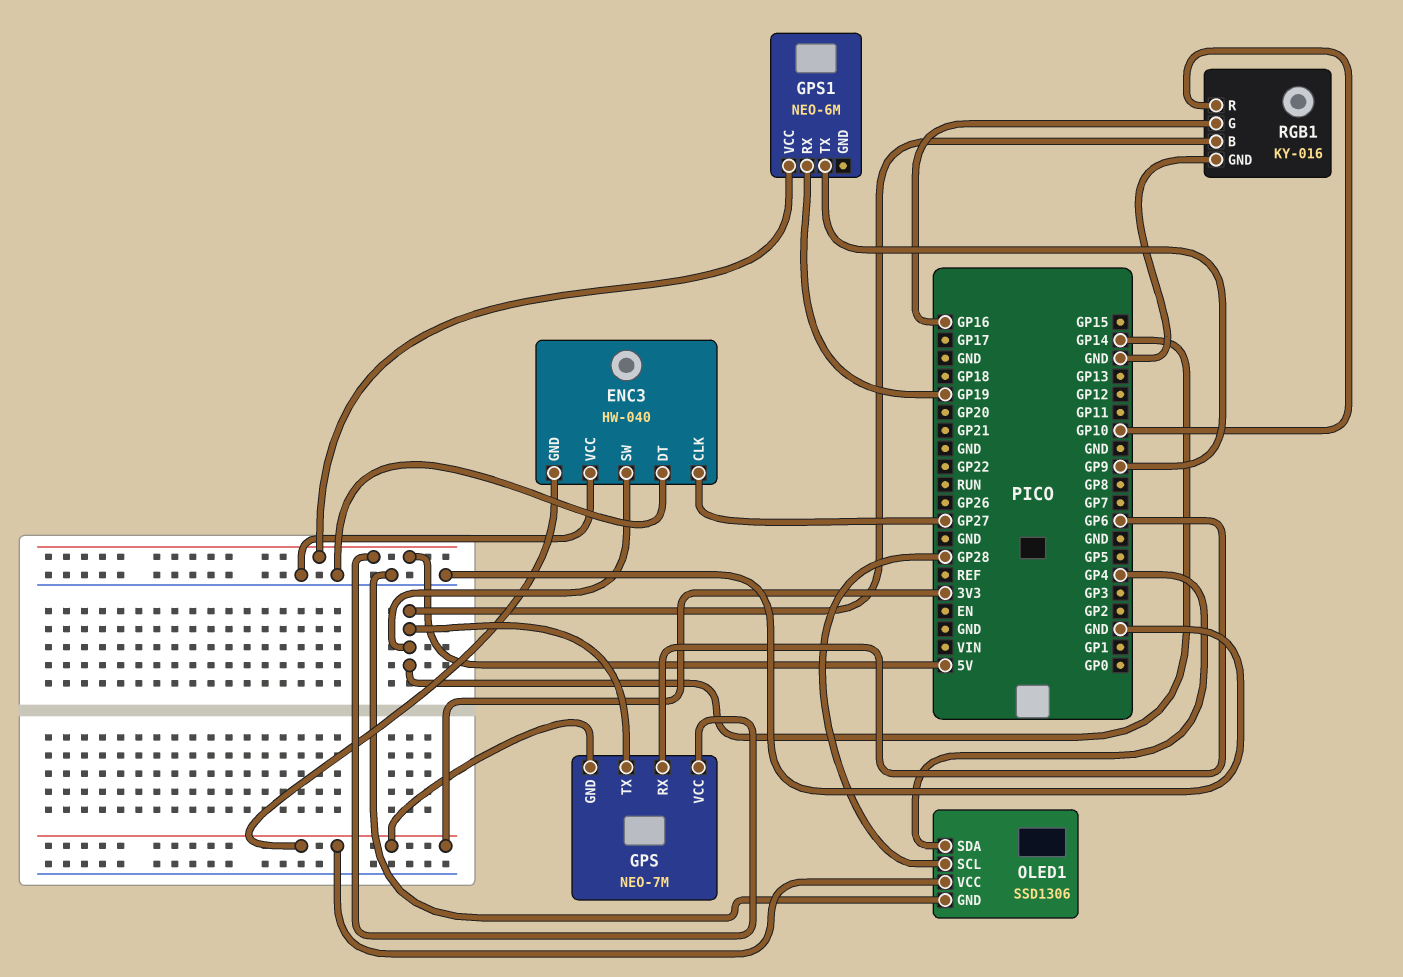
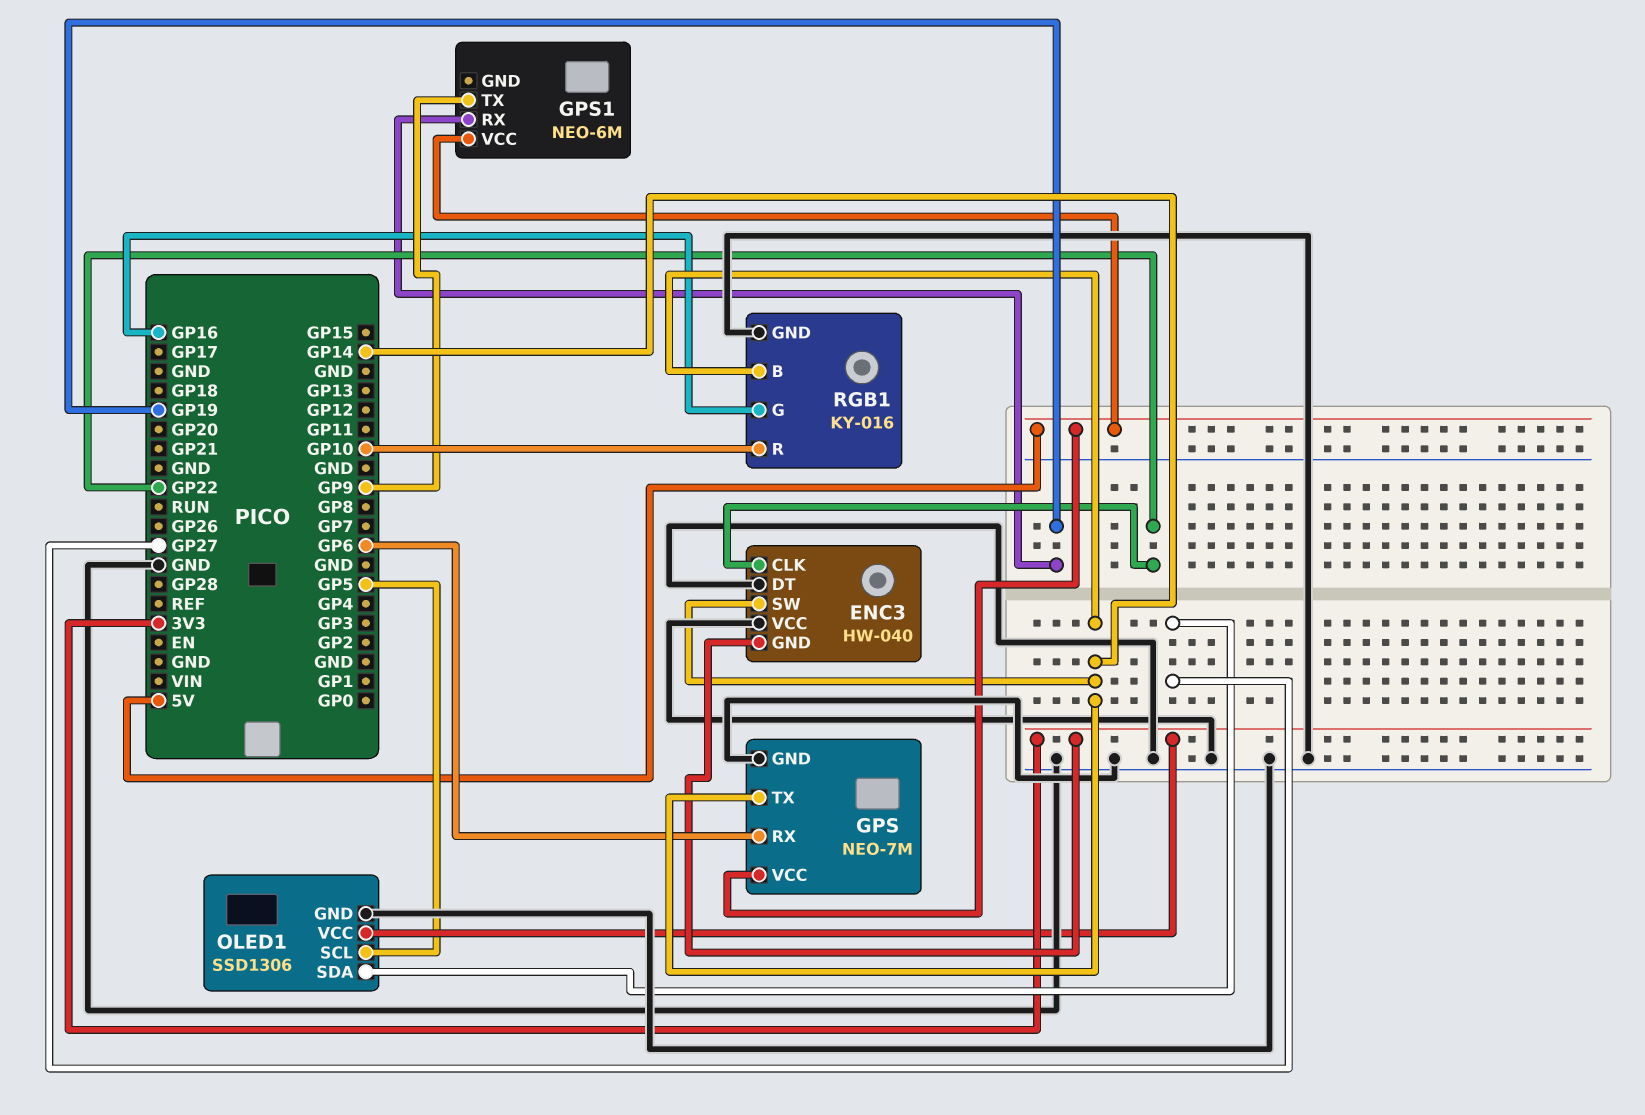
ENC3 pin CLK: GP27 -> GP22
GPS pin GND: 3V3 -> GND
OLED1 pin SCL: GP28 -> GP5
OLED1 pin SDA: GP4 -> GP27

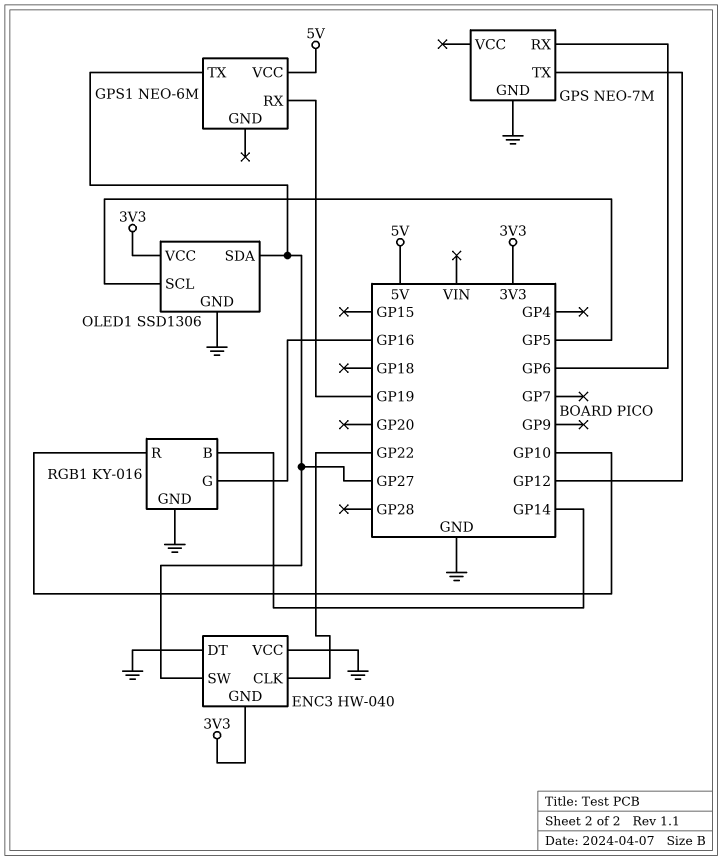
ENC3 pin SW: GP14 -> GP27
GPS pin TX: GP14 -> GP12
GPS pin VCC: 5V -> none
GPS1 pin TX: GP9 -> GP27

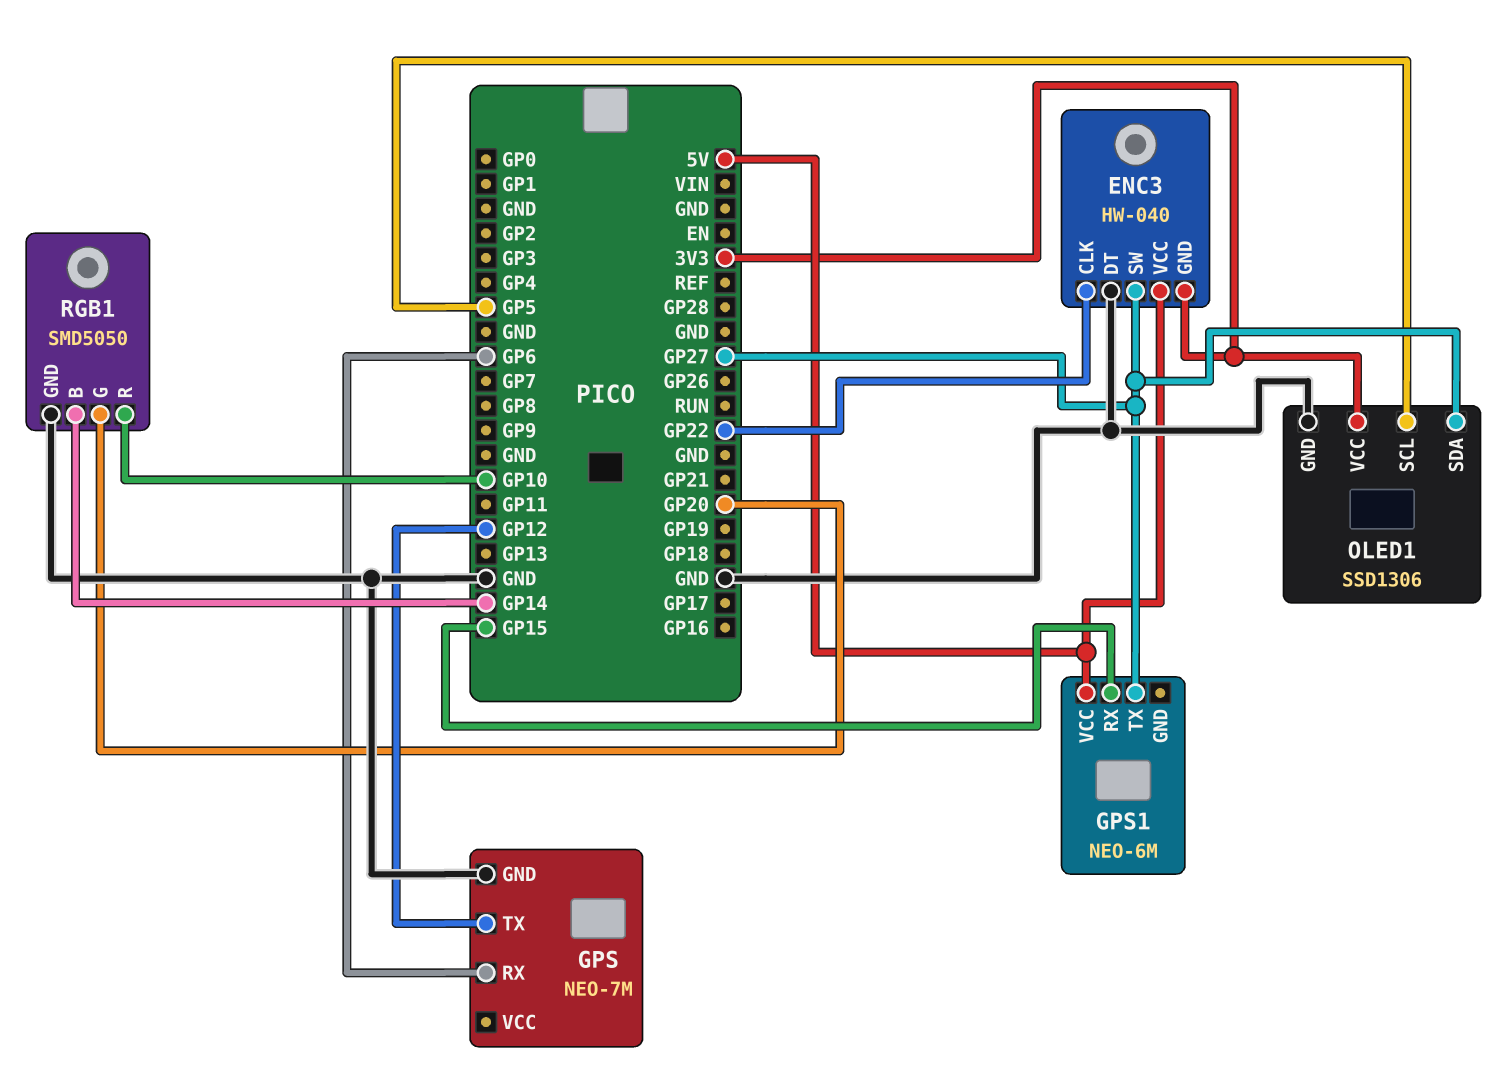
ENC3 pin VCC: GND -> 5V
GPS1 pin RX: GP19 -> GP15
RGB1: KY-016 -> SMD5050
RGB1 pin G: GP16 -> GP20

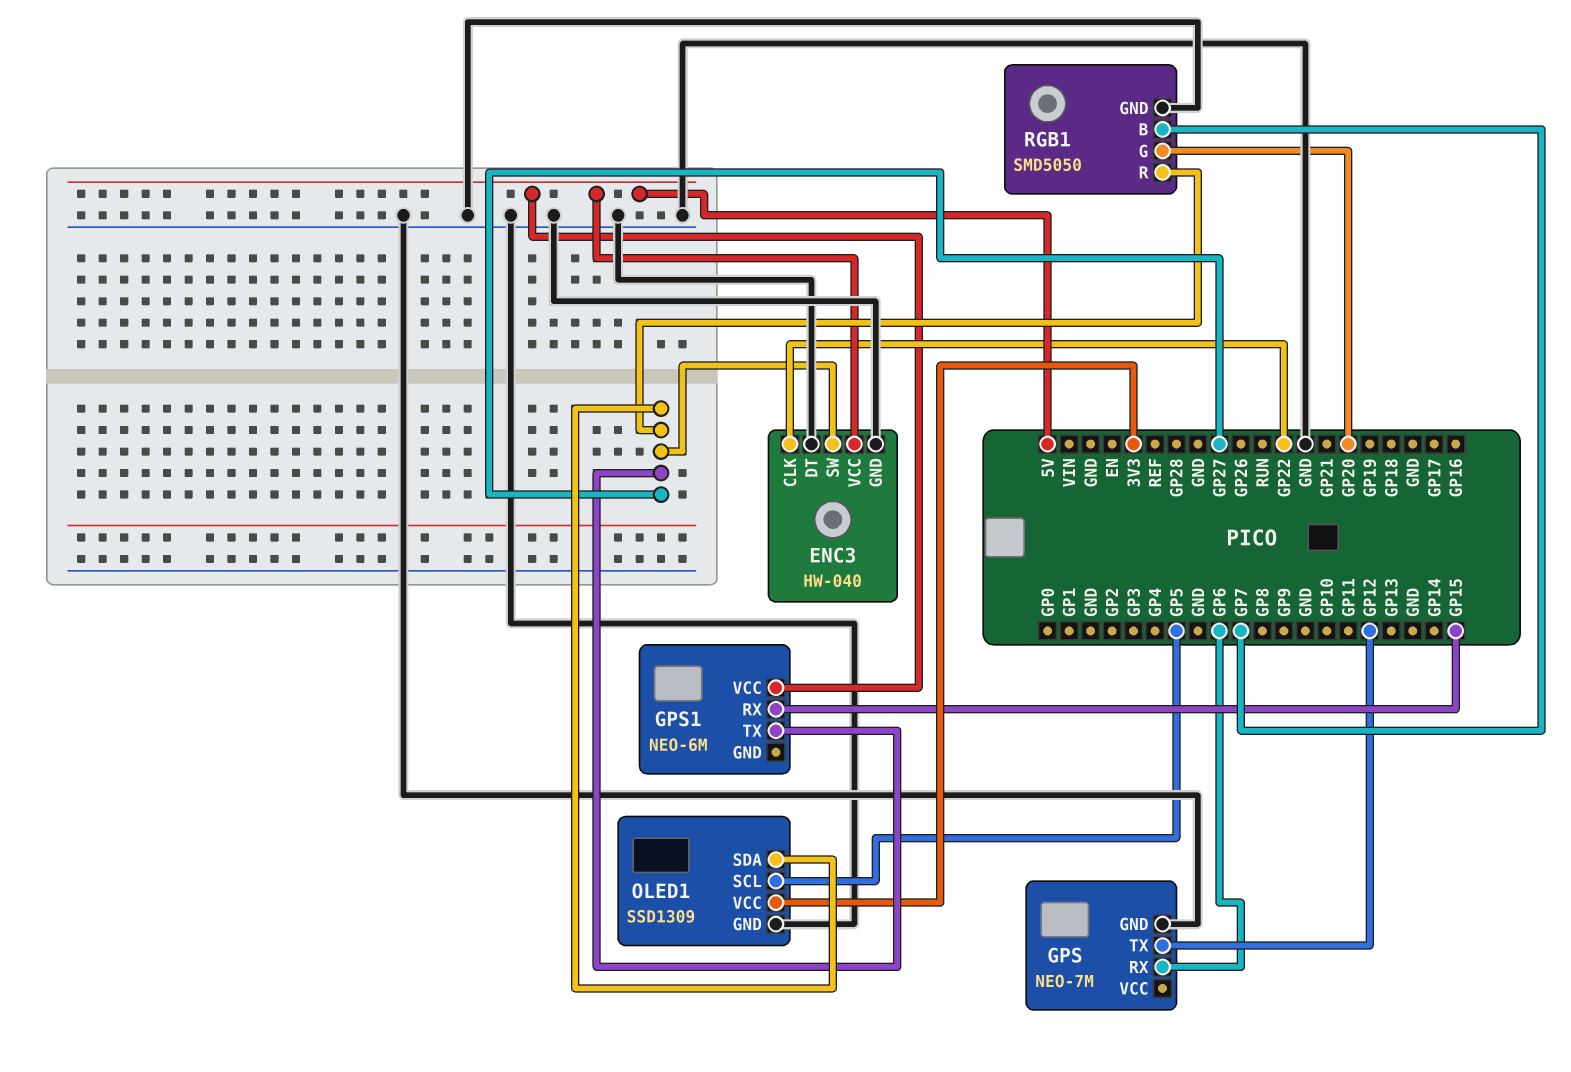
ENC3 pin GND: 3V3 -> GND
OLED1: SSD1306 -> SSD1309
RGB1 pin B: GP14 -> GP7
RGB1 pin R: GP10 -> GP27

